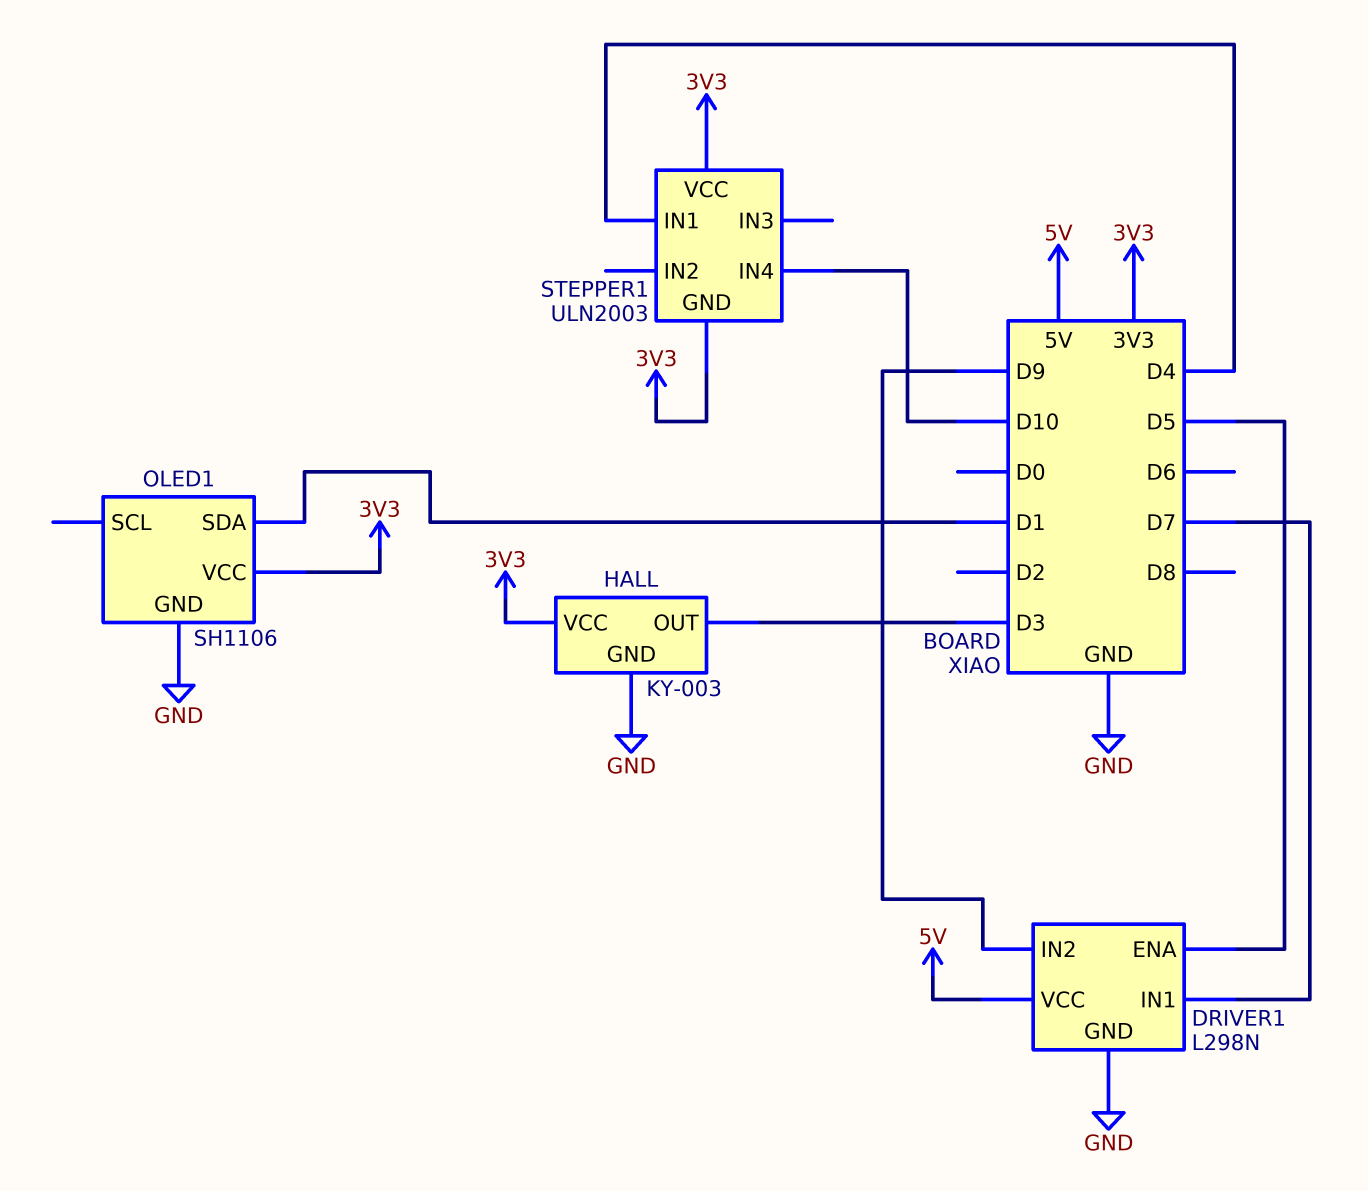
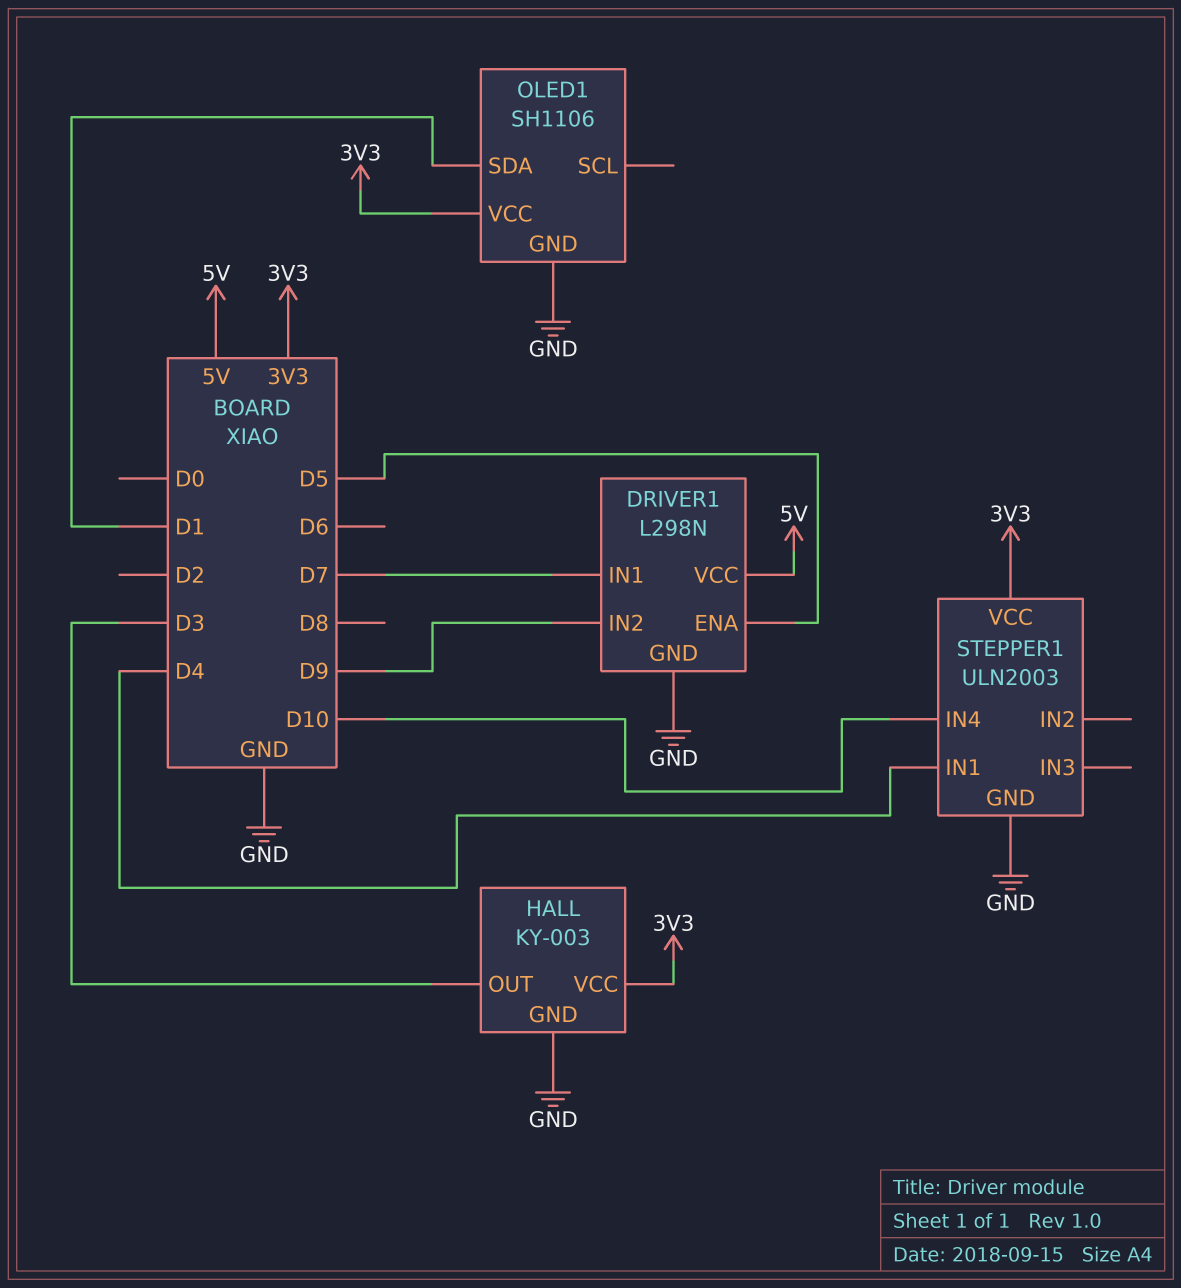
STEPPER1 pin GND: 3V3 -> GND

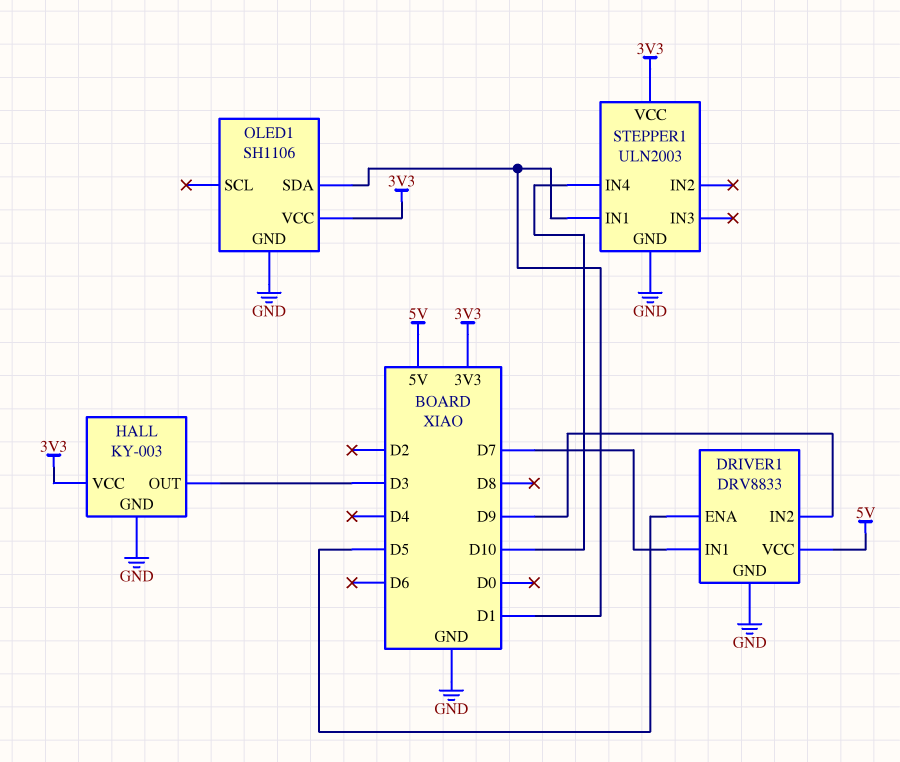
DRIVER1: L298N -> DRV8833
STEPPER1 pin IN1: D4 -> D1

